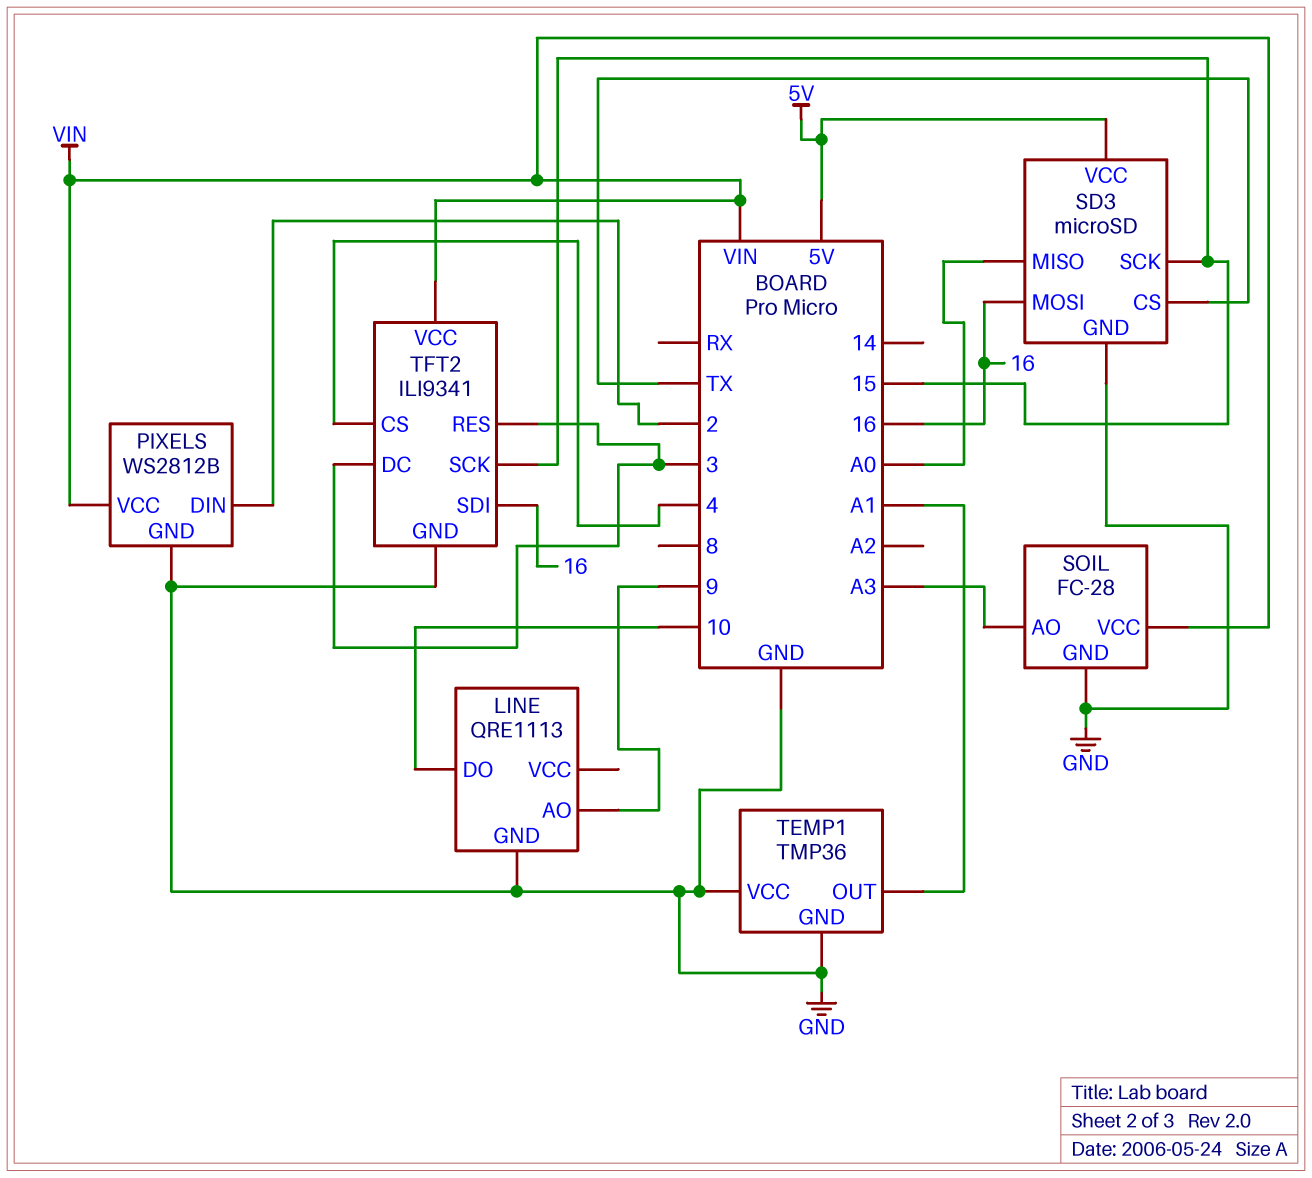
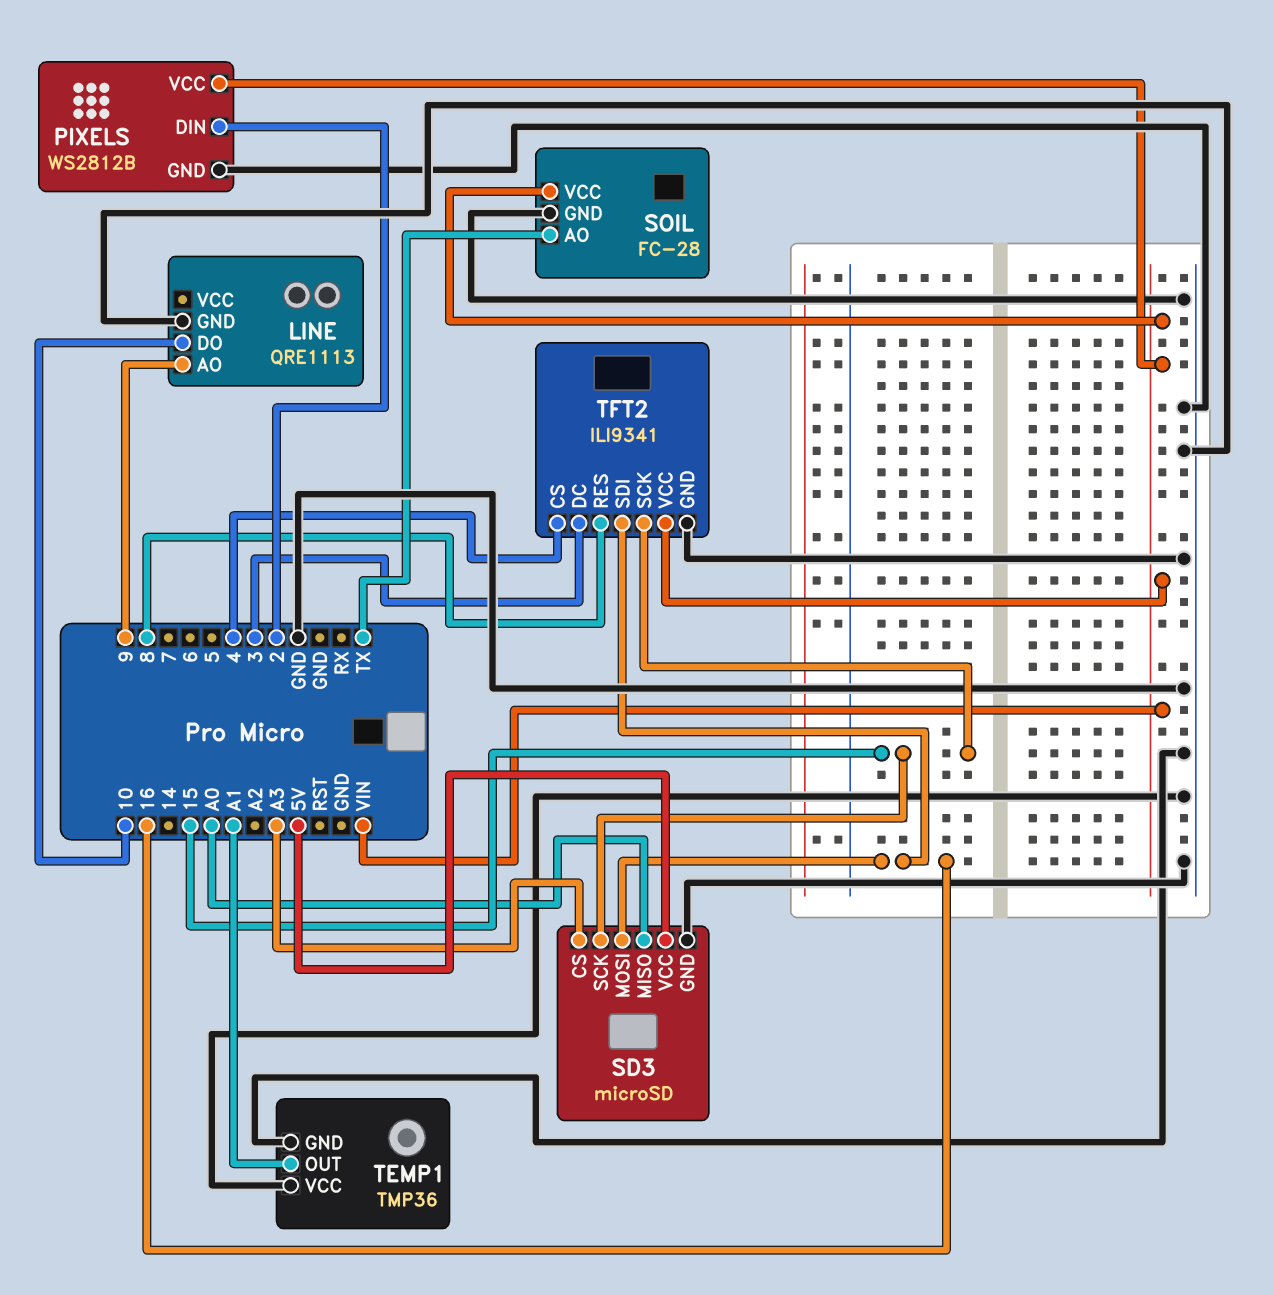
SD3 pin CS: TX -> A3
SOIL pin AO: A3 -> TX
TFT2 pin RES: 3 -> 8

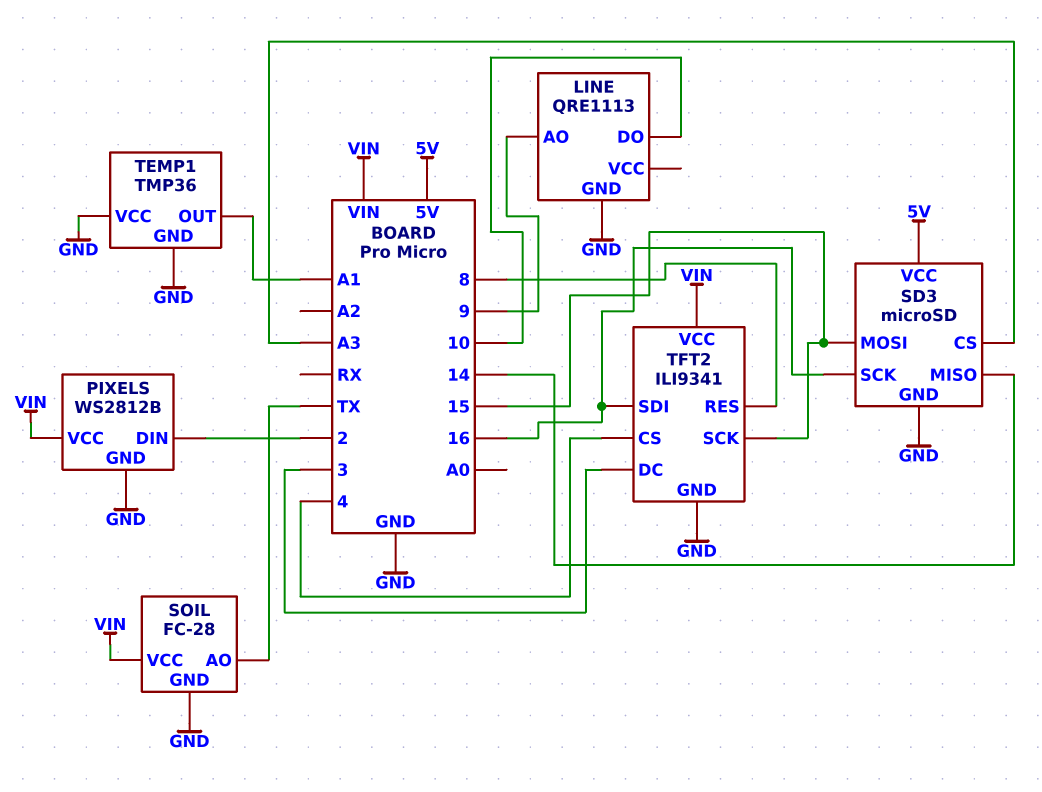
SD3 pin MISO: A0 -> 14
SD3 pin MOSI: 16 -> 15
SD3 pin SCK: 15 -> 16

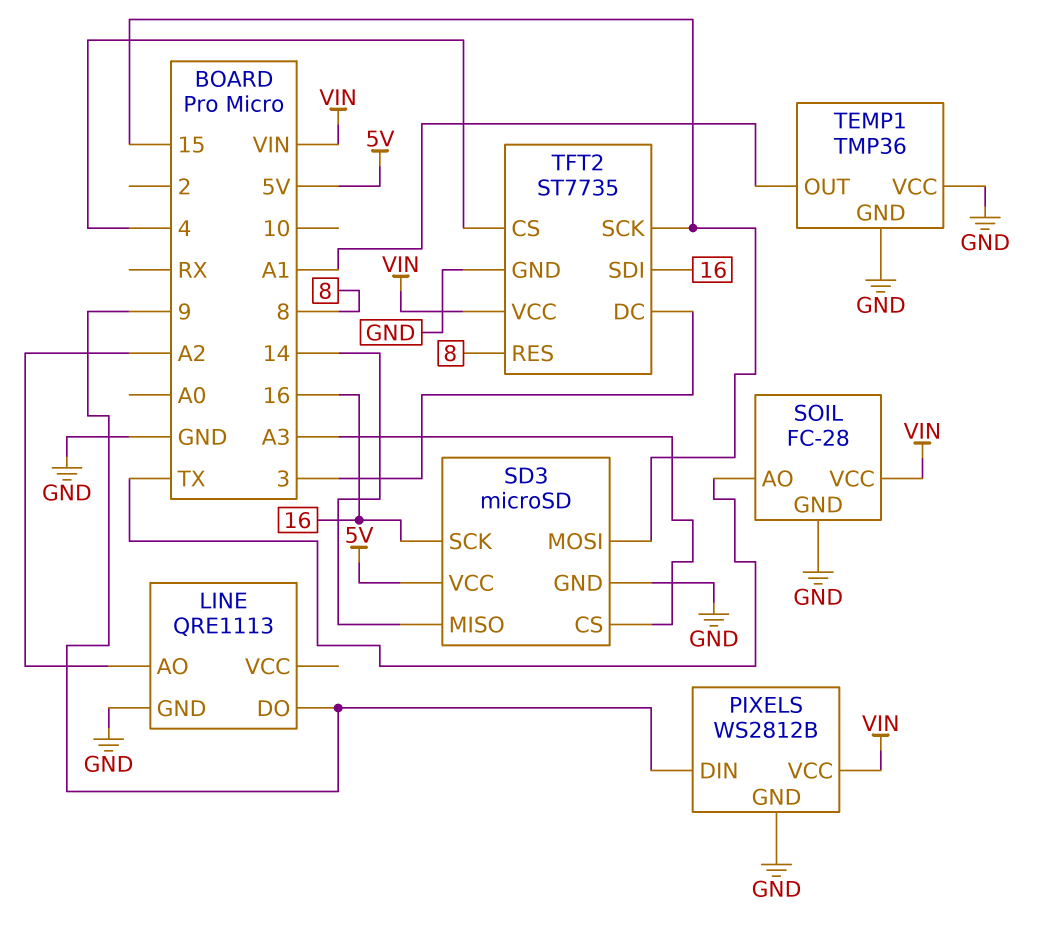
LINE pin AO: 9 -> A2
LINE pin DO: 10 -> 9
PIXELS pin DIN: 2 -> 9
TFT2: ILI9341 -> ST7735

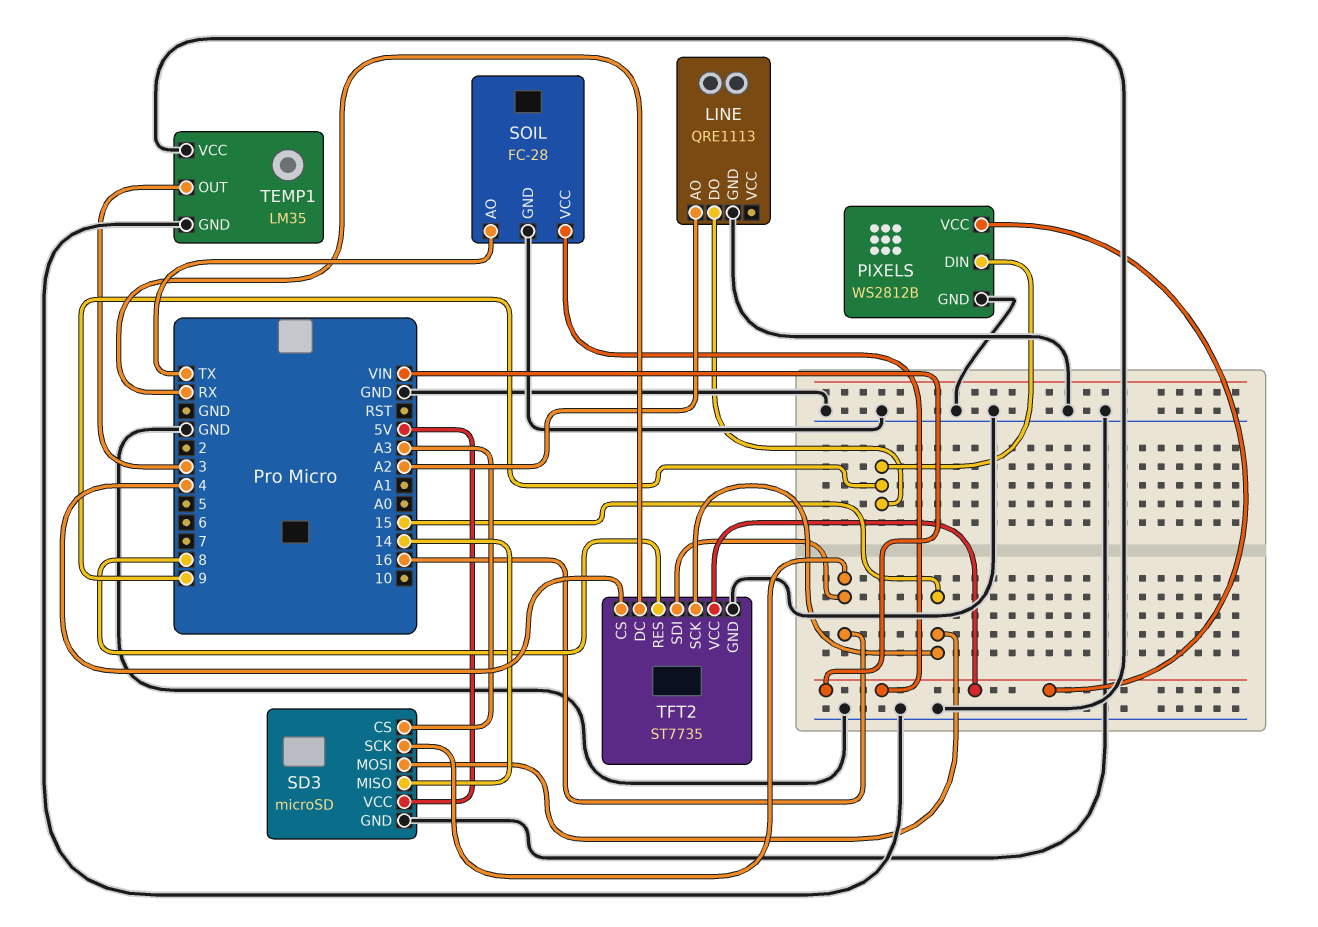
TEMP1: TMP36 -> LM35
TEMP1 pin OUT: A1 -> 3
TFT2 pin DC: 3 -> RX

